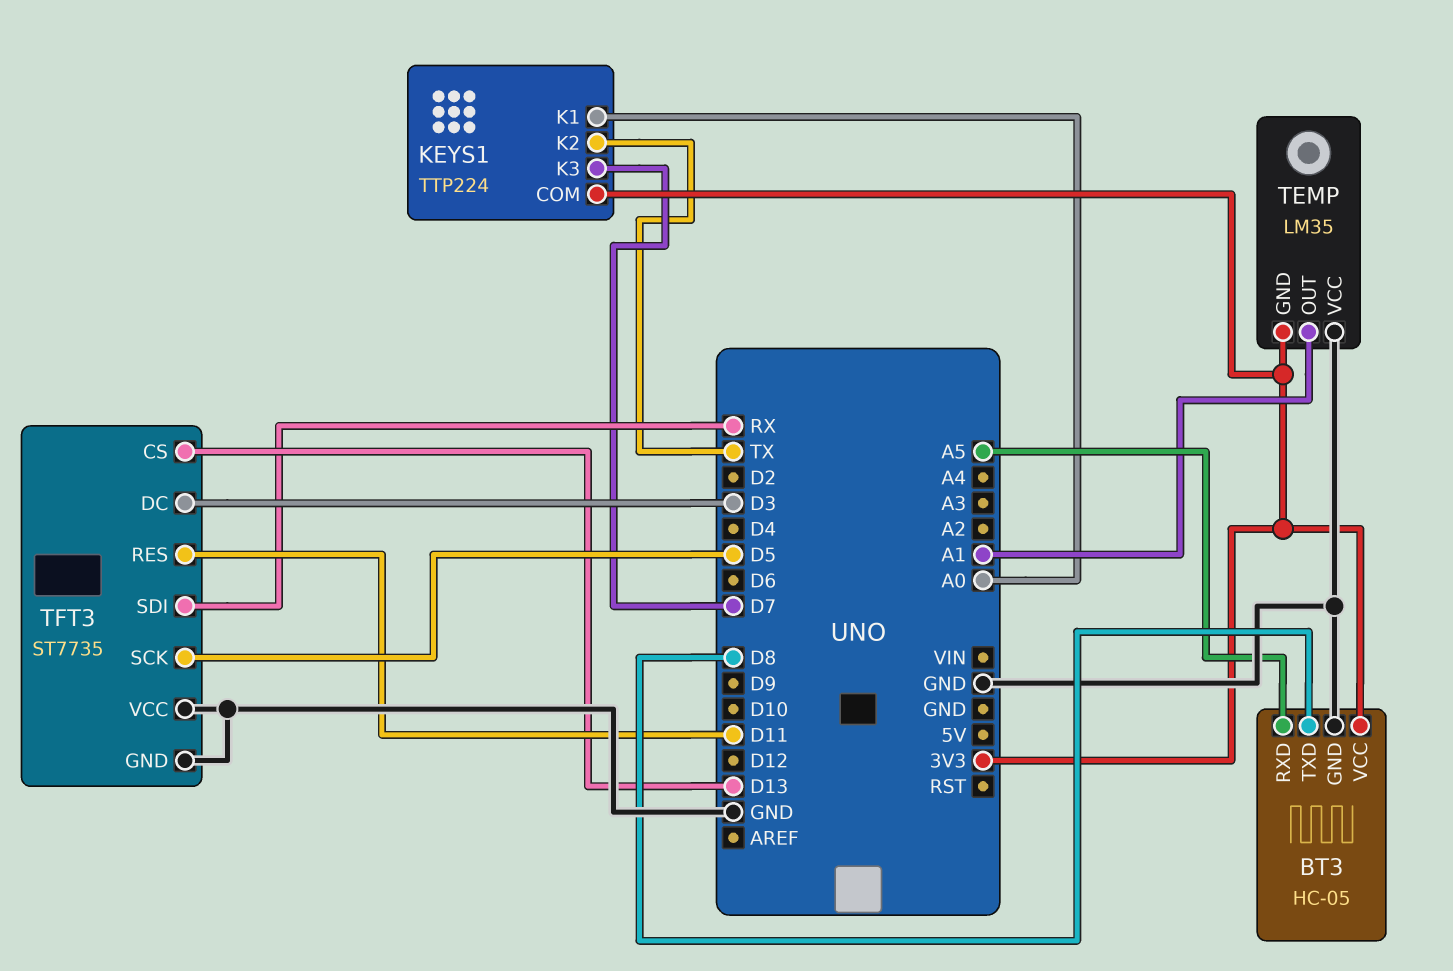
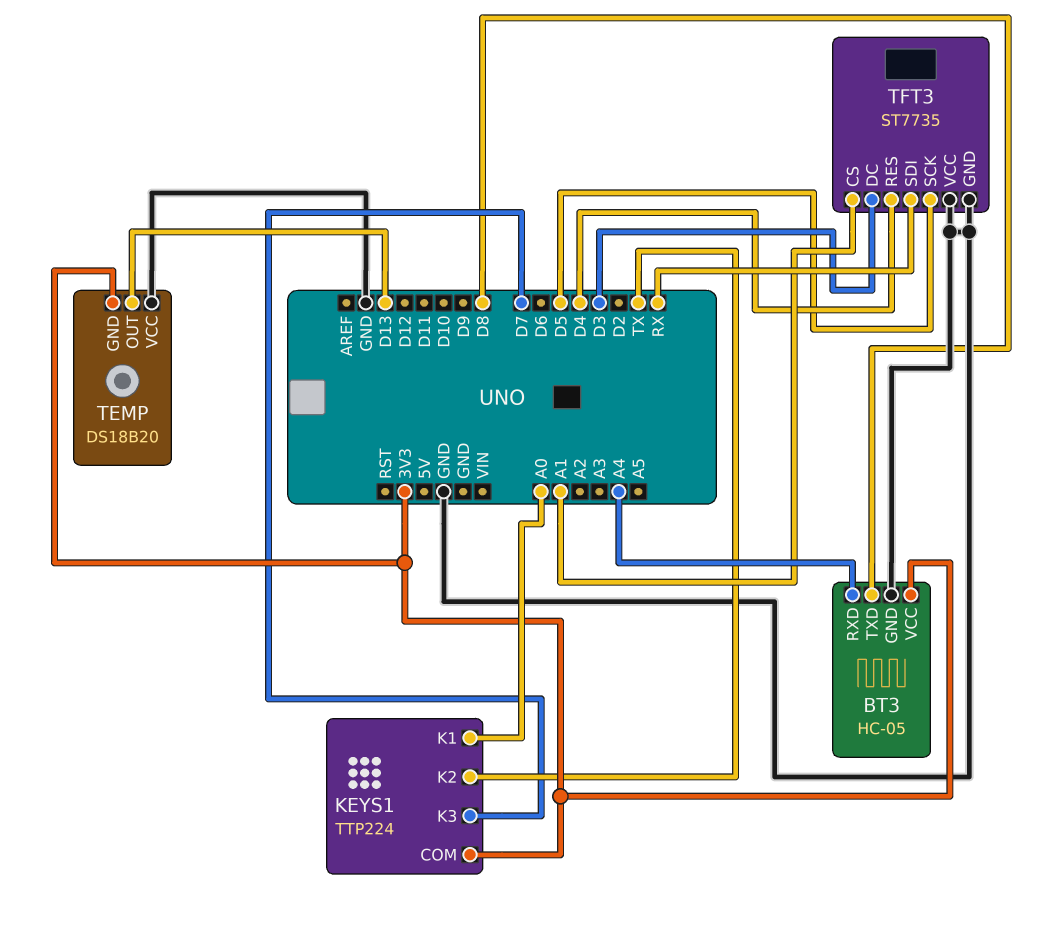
BT3 pin RXD: A5 -> A4
TEMP: LM35 -> DS18B20
TEMP pin OUT: A1 -> D13
TFT3 pin CS: D13 -> A1
TFT3 pin RES: D11 -> D4

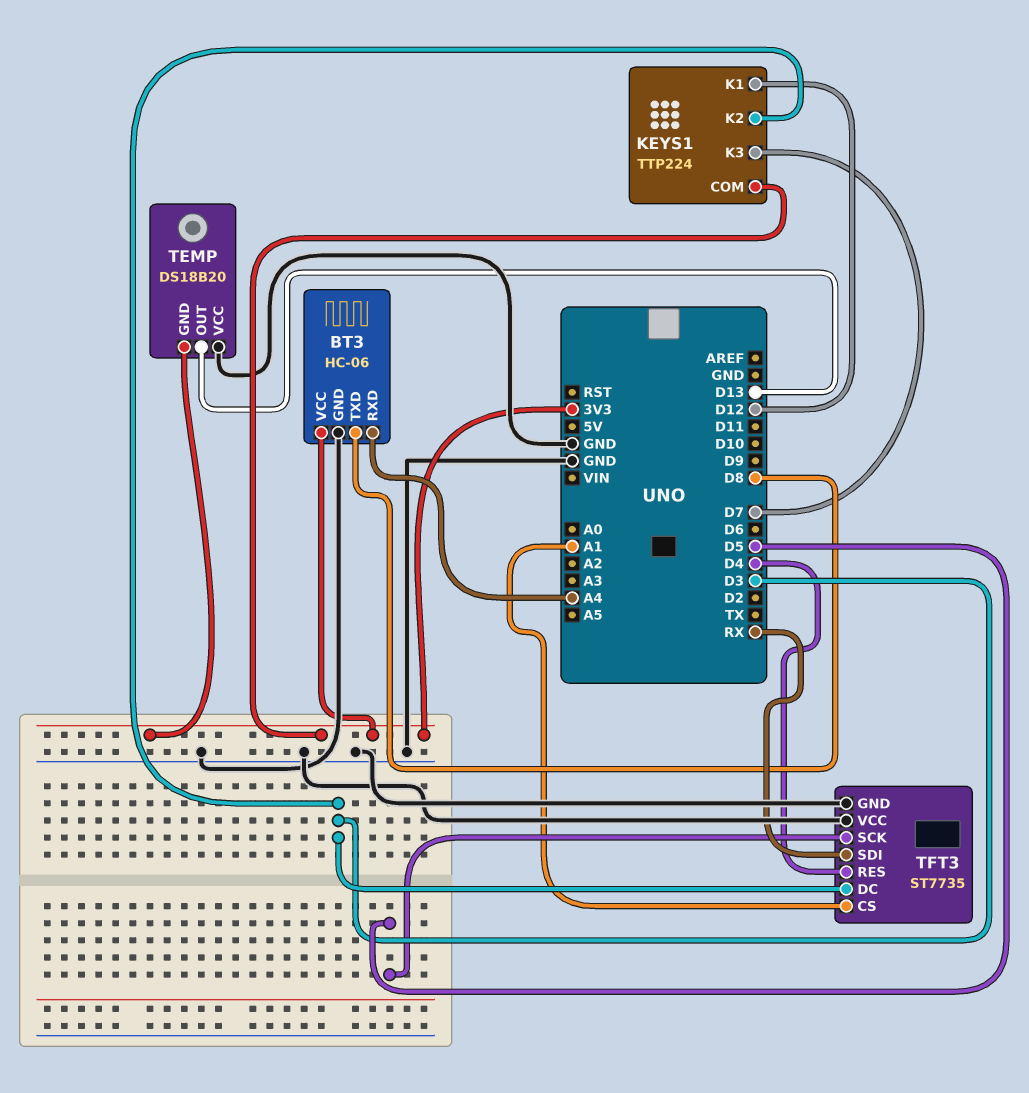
BT3: HC-05 -> HC-06
KEYS1 pin K1: A0 -> D12
KEYS1 pin K2: TX -> D3

